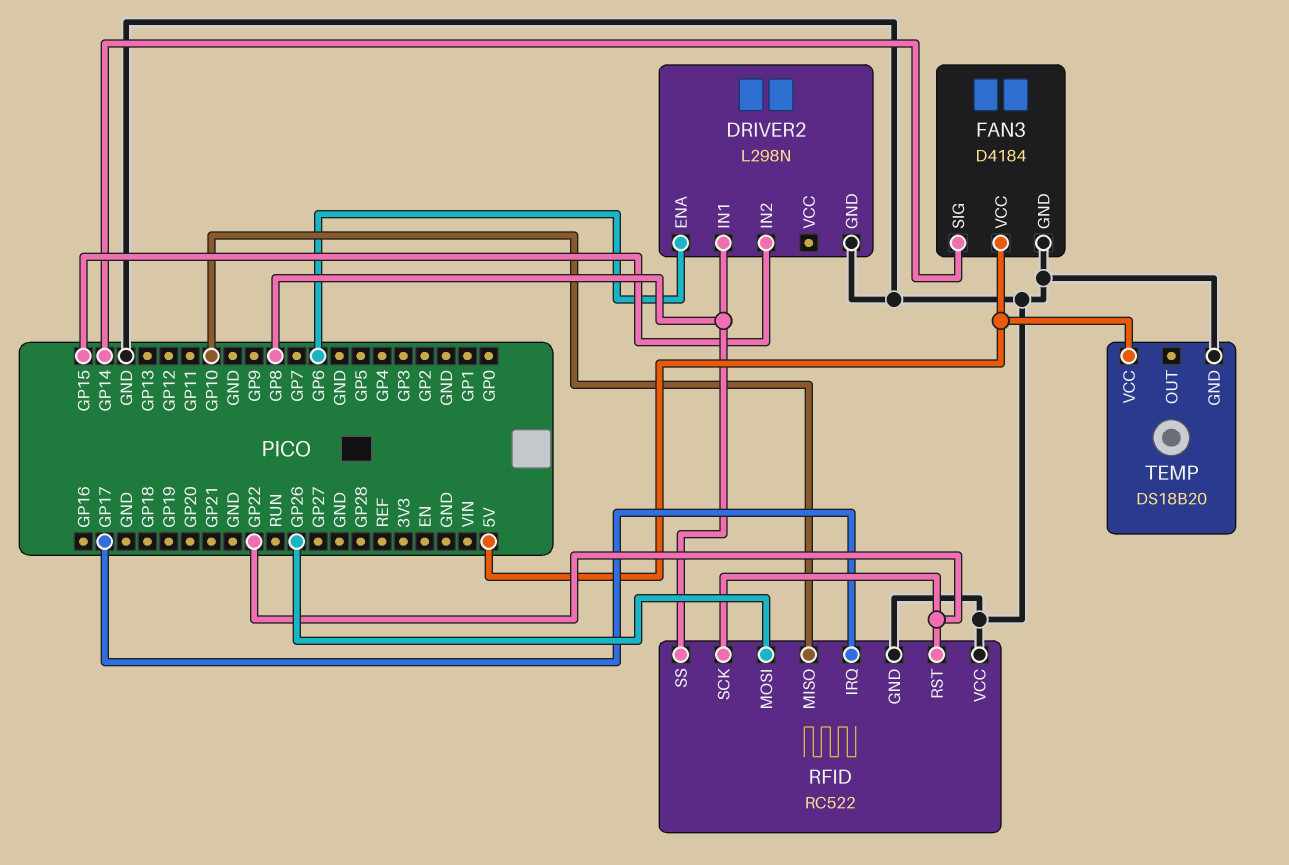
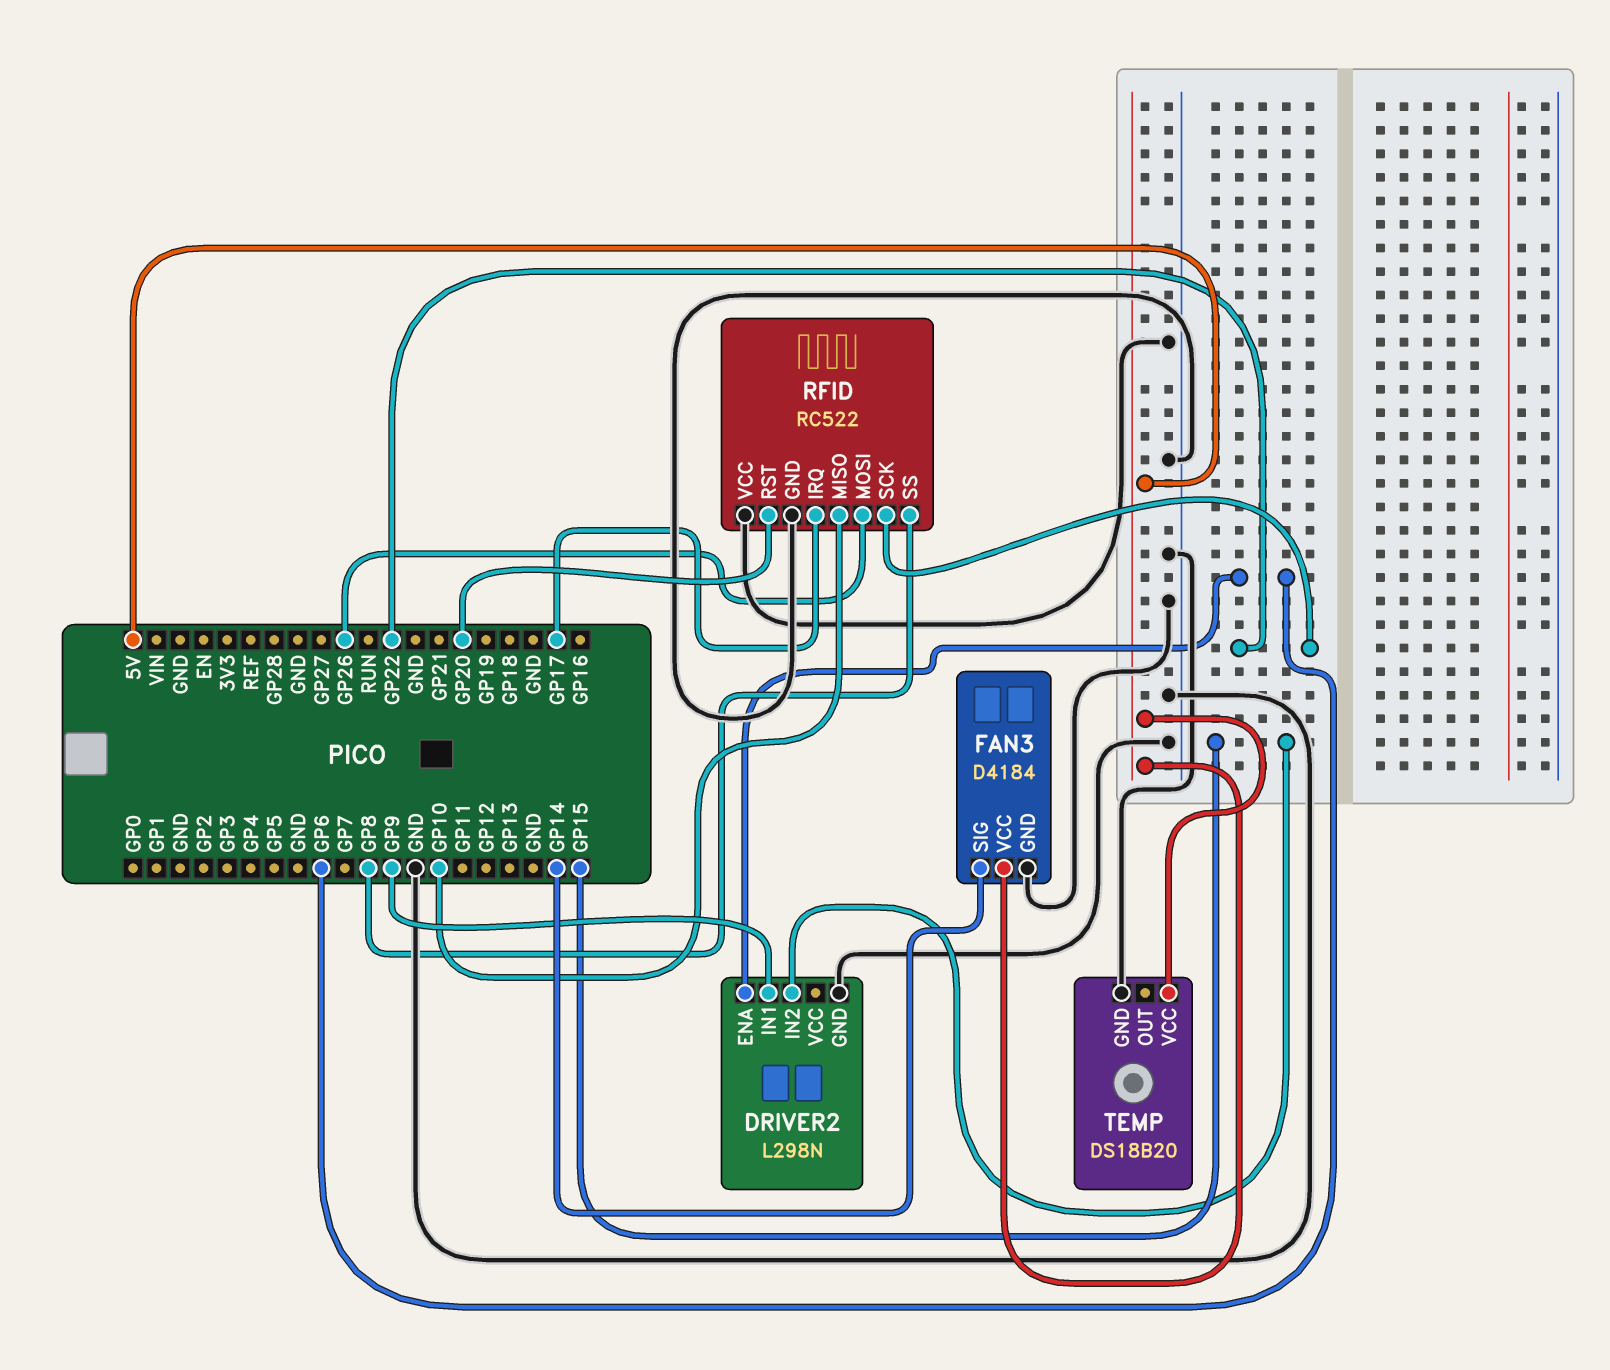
DRIVER2 pin IN1: GP8 -> GP9
RFID pin RST: GP22 -> GP20

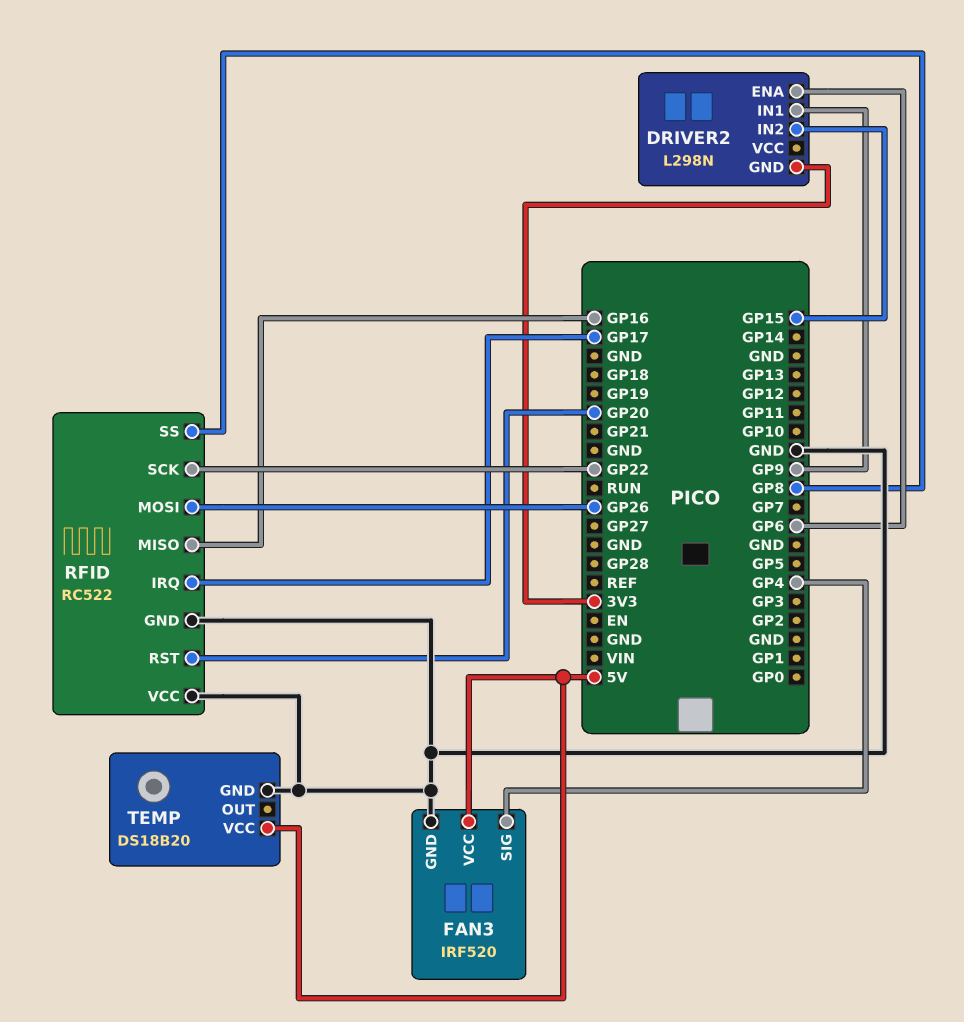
DRIVER2 pin GND: GND -> 3V3
FAN3: D4184 -> IRF520
FAN3 pin SIG: GP14 -> GP4
RFID pin MISO: GP10 -> GP16

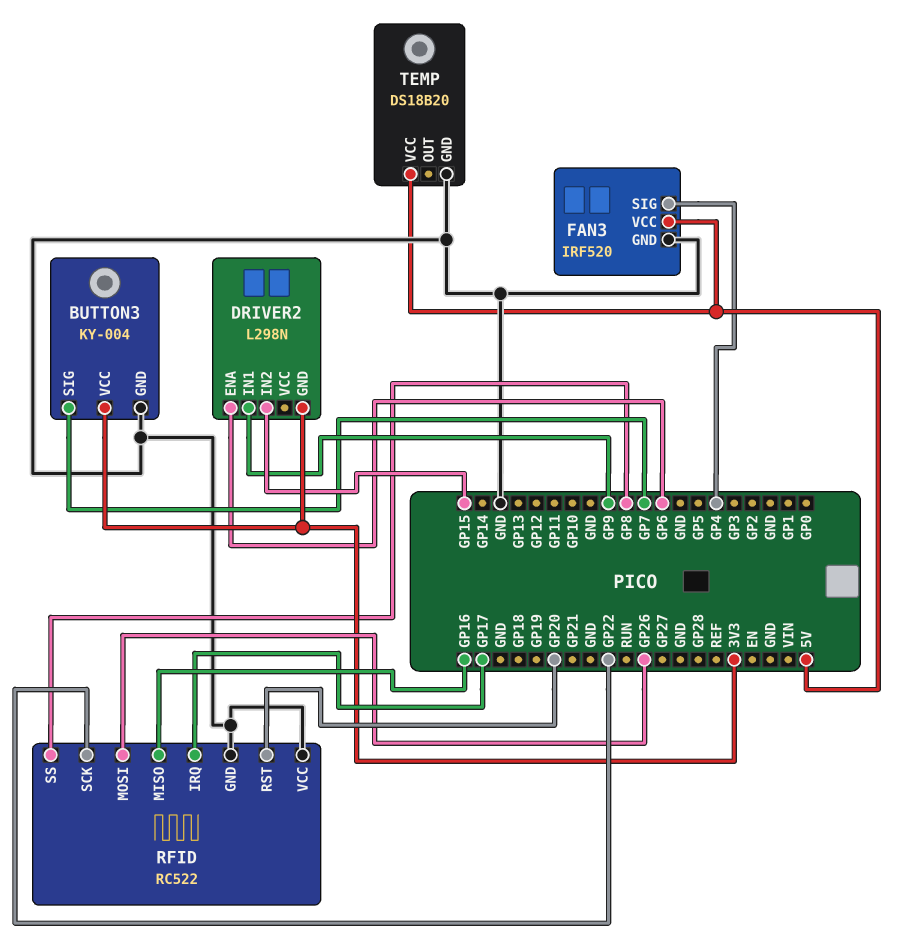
BUTTON3: none -> KY-004
BUTTON3 pin GND: none -> GND
BUTTON3 pin SIG: none -> GP7
BUTTON3 pin VCC: none -> 3V3

